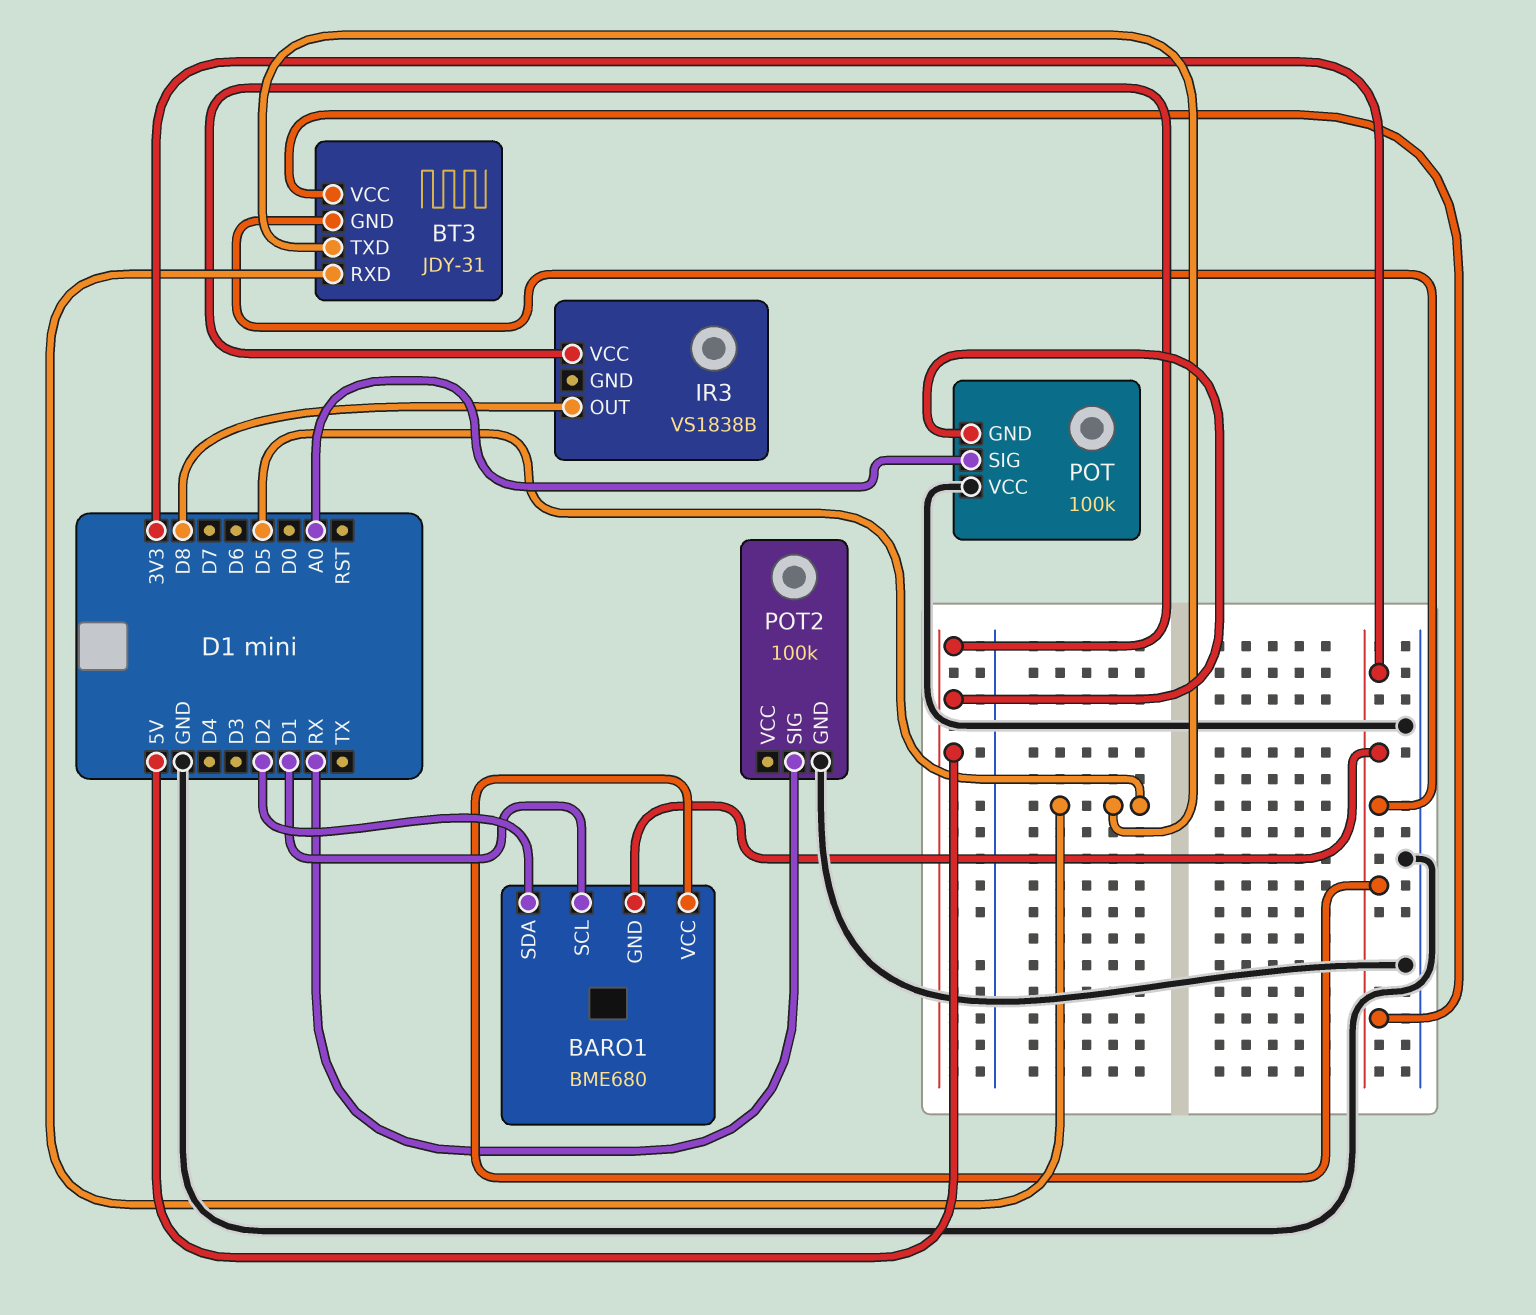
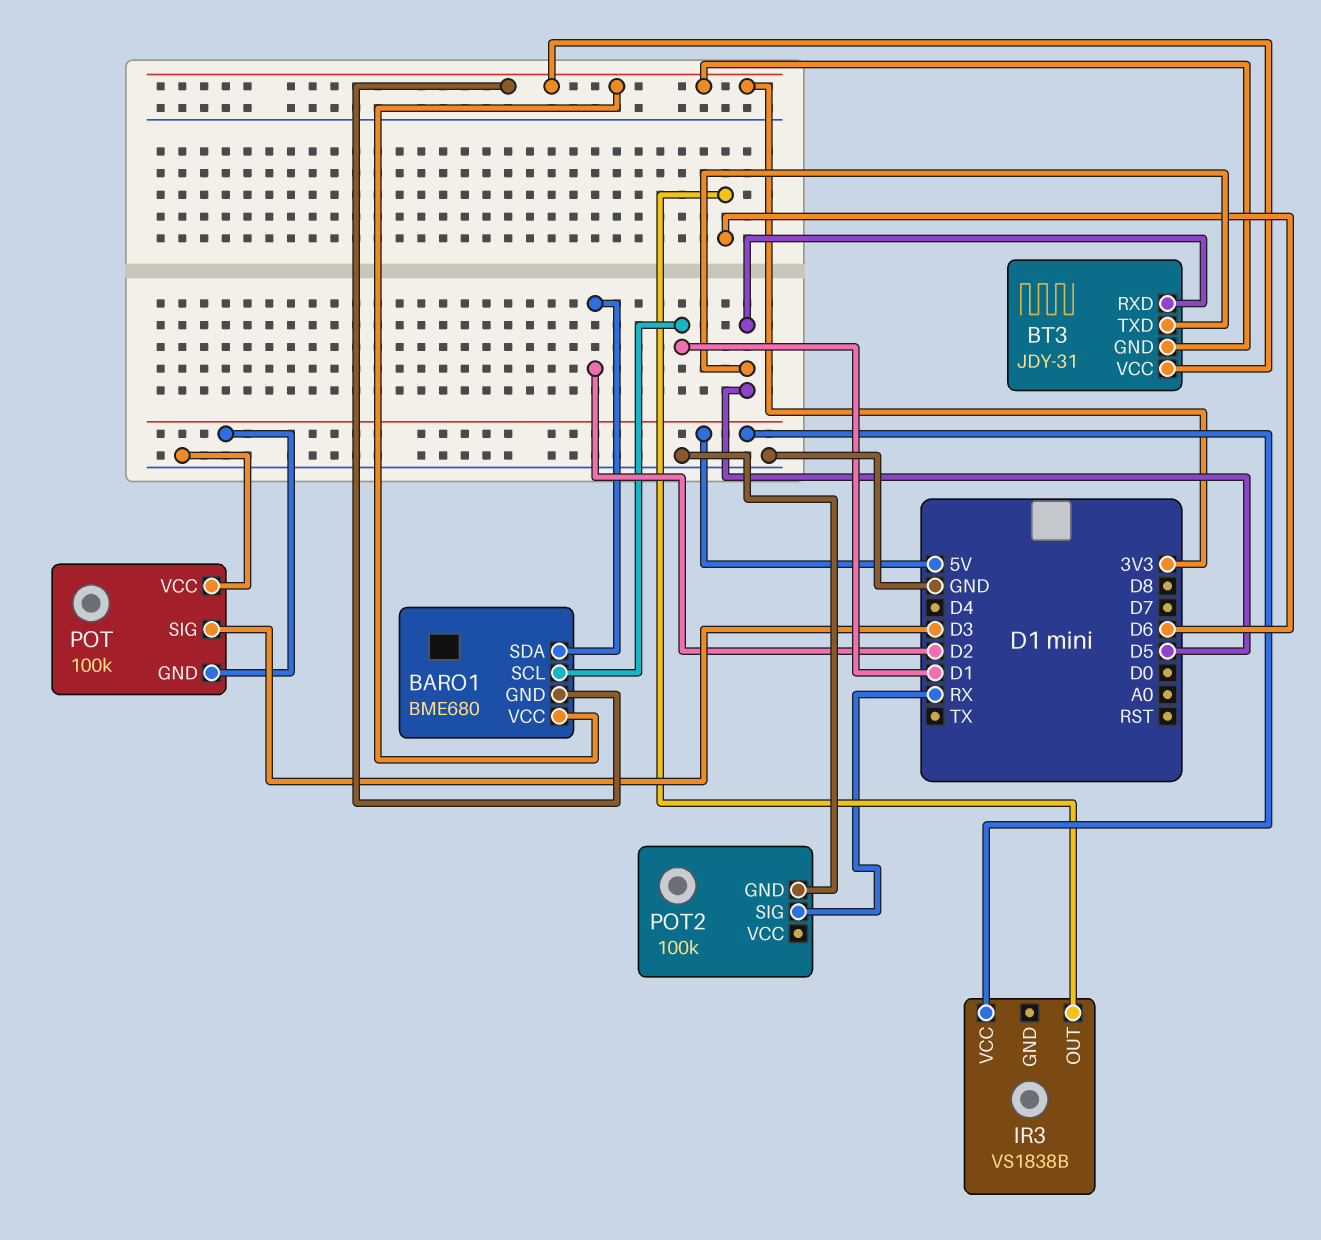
IR3 pin OUT: D8 -> D6
POT pin SIG: A0 -> D3

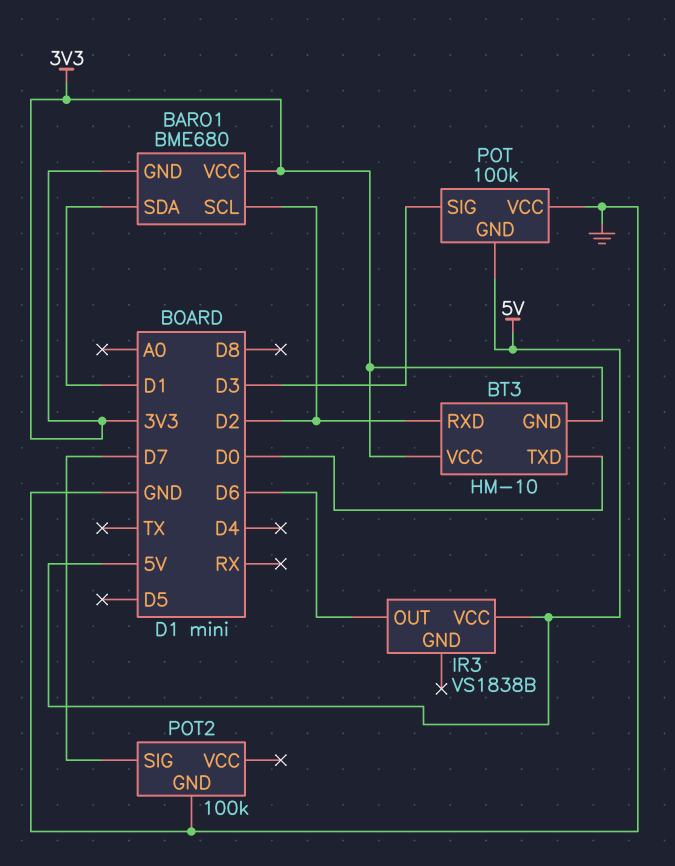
BARO1 pin SCL: D1 -> D2
BARO1 pin SDA: D2 -> D1
BT3: JDY-31 -> HM-10
BT3 pin RXD: D5 -> D2
BT3 pin TXD: D5 -> D0
POT2 pin SIG: RX -> D7

